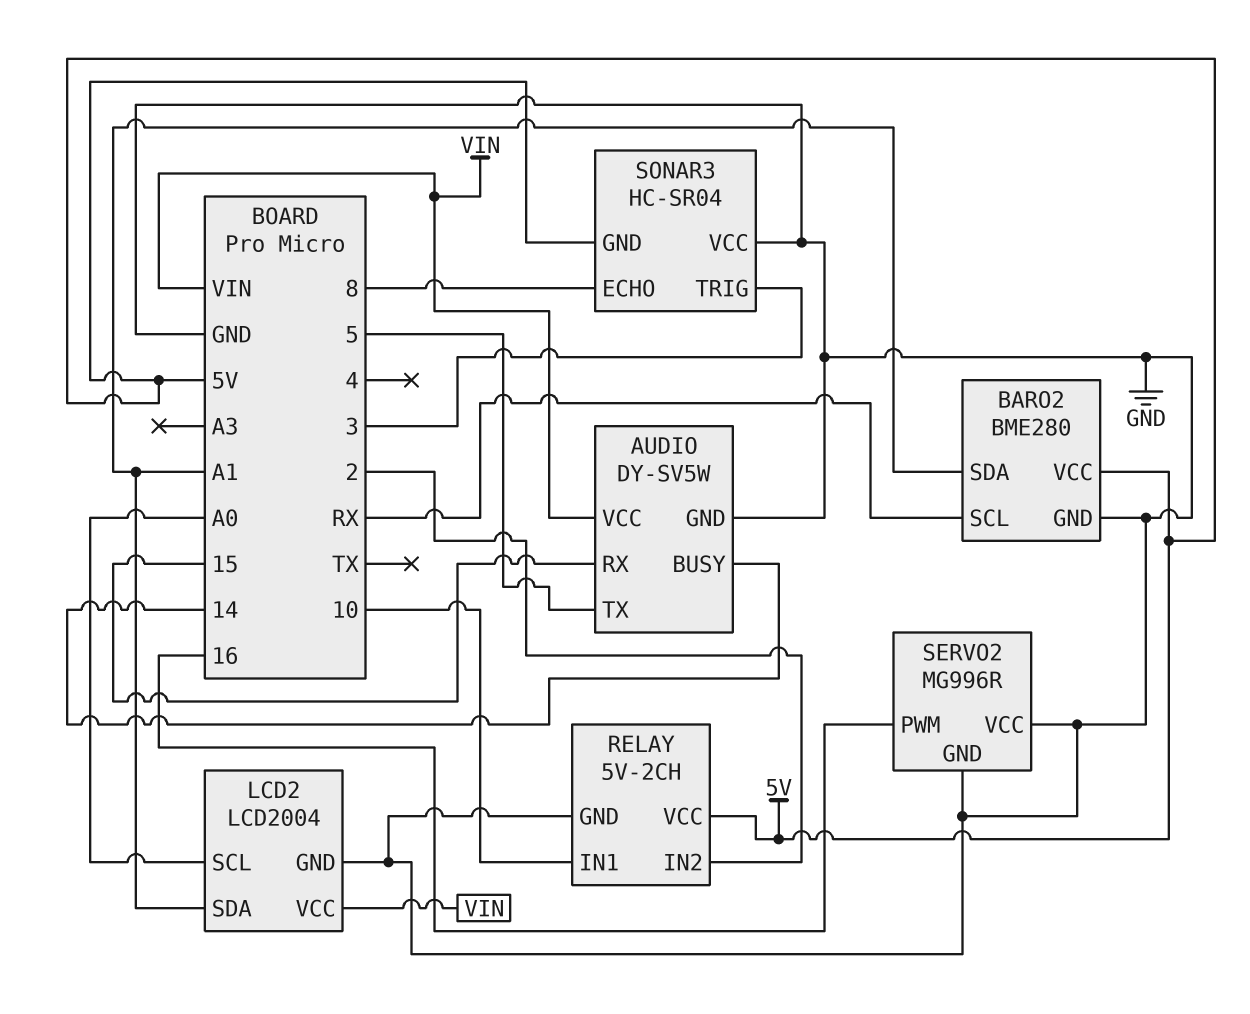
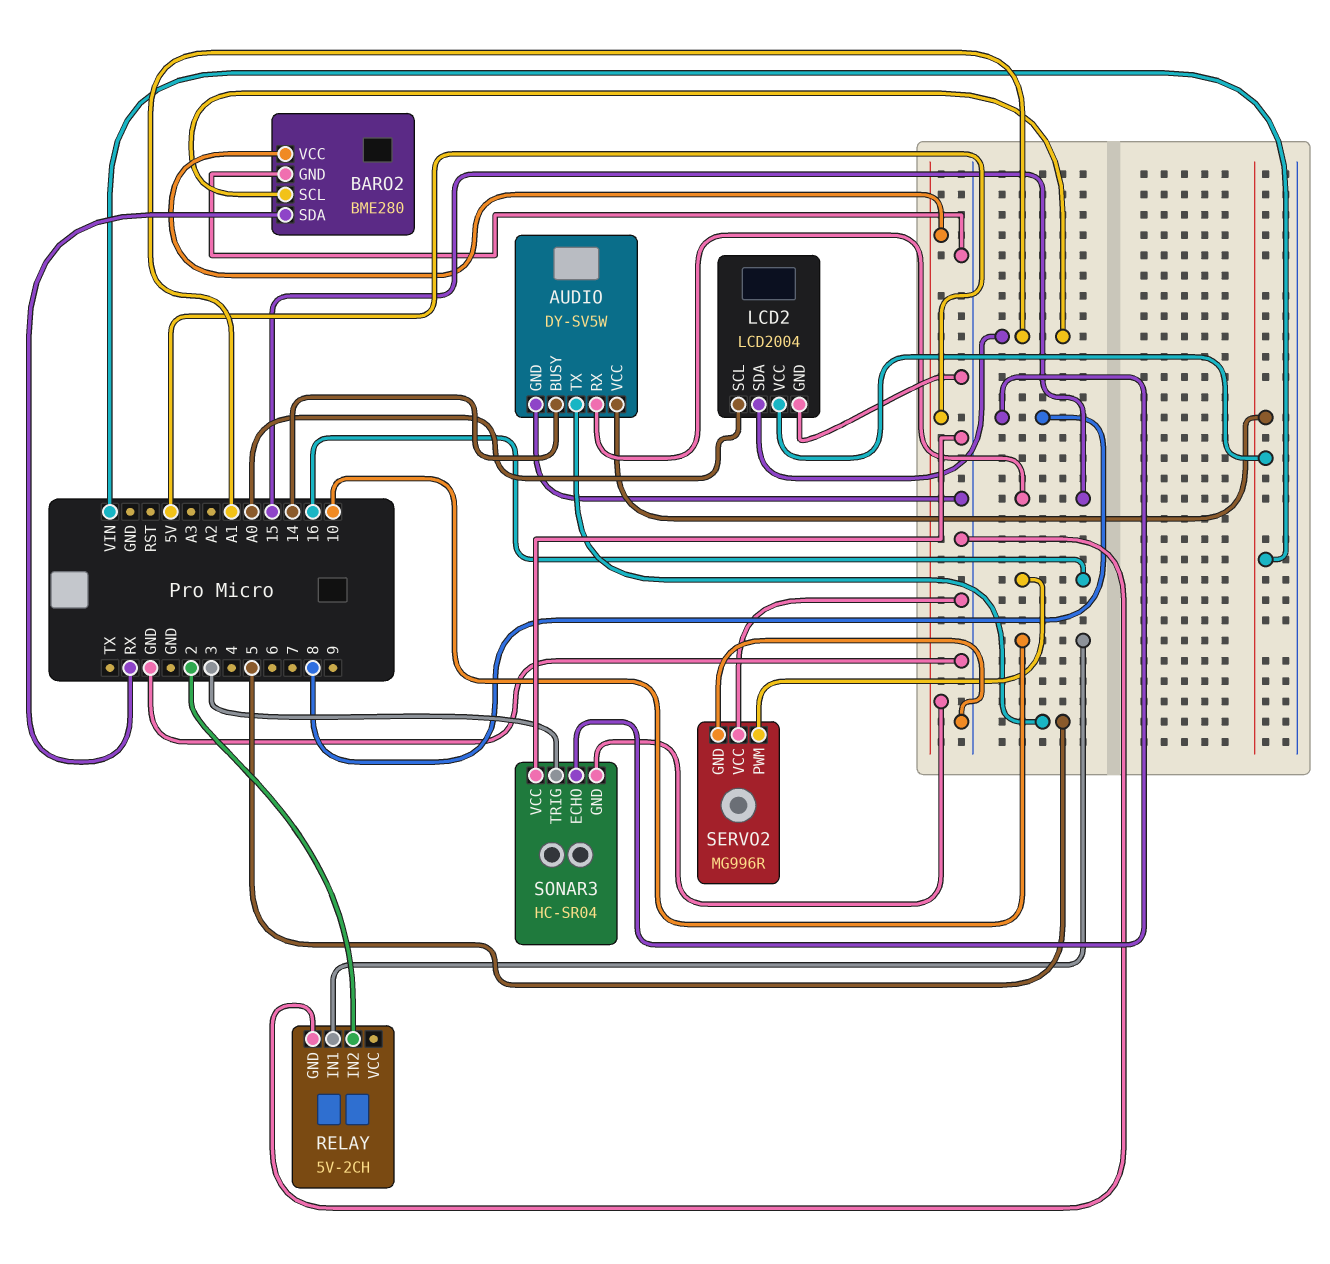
BARO2 pin SCL: RX -> A1
BARO2 pin SDA: A1 -> RX
RELAY pin VCC: 5V -> none

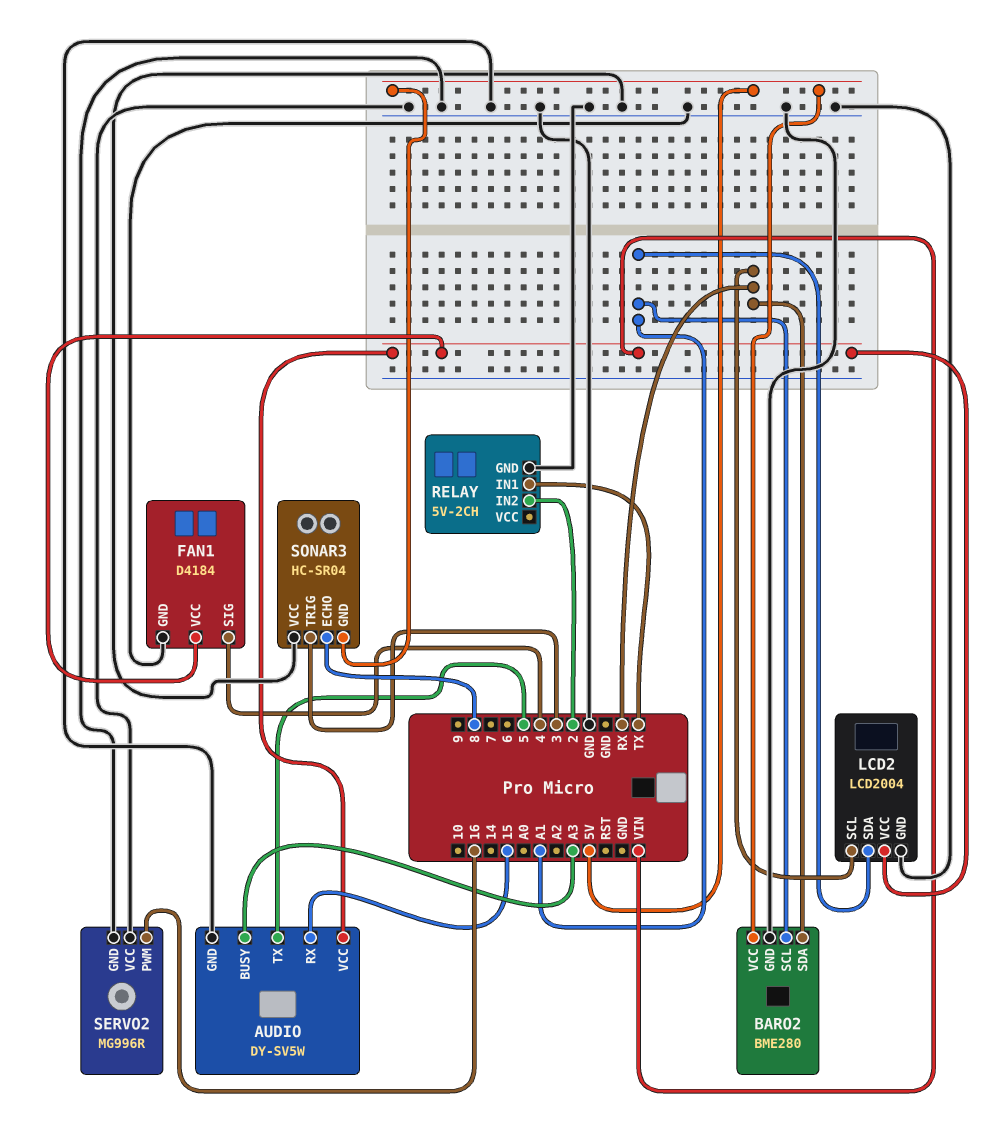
AUDIO pin BUSY: 14 -> A3
FAN1: none -> D4184
FAN1 pin GND: none -> GND
FAN1 pin SIG: none -> 4
FAN1 pin VCC: none -> VIN
LCD2 pin SCL: A0 -> RX
RELAY pin IN1: 10 -> TX

